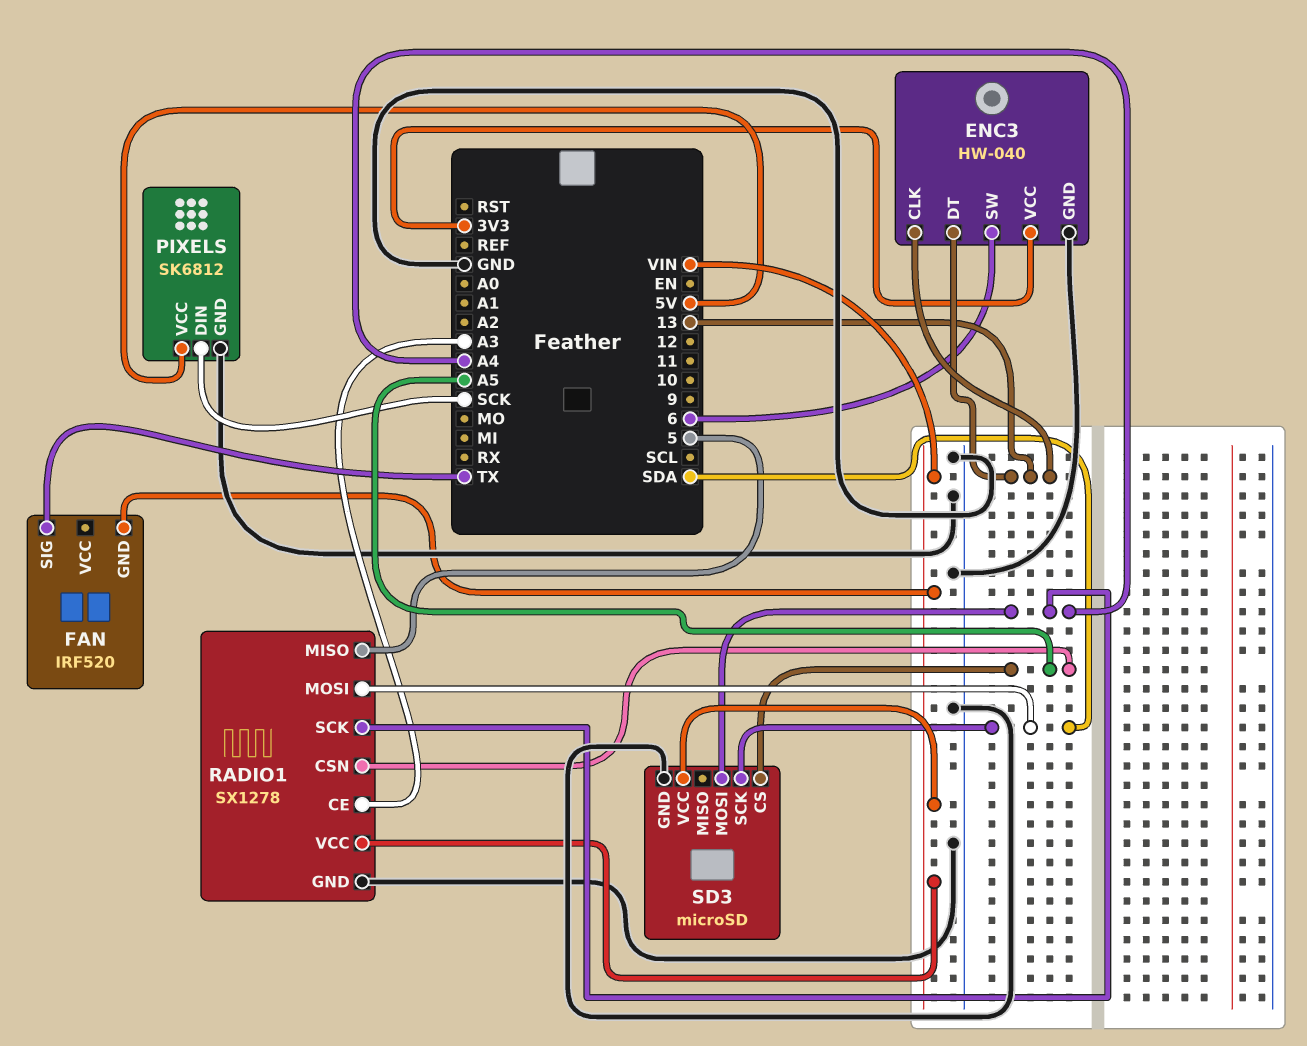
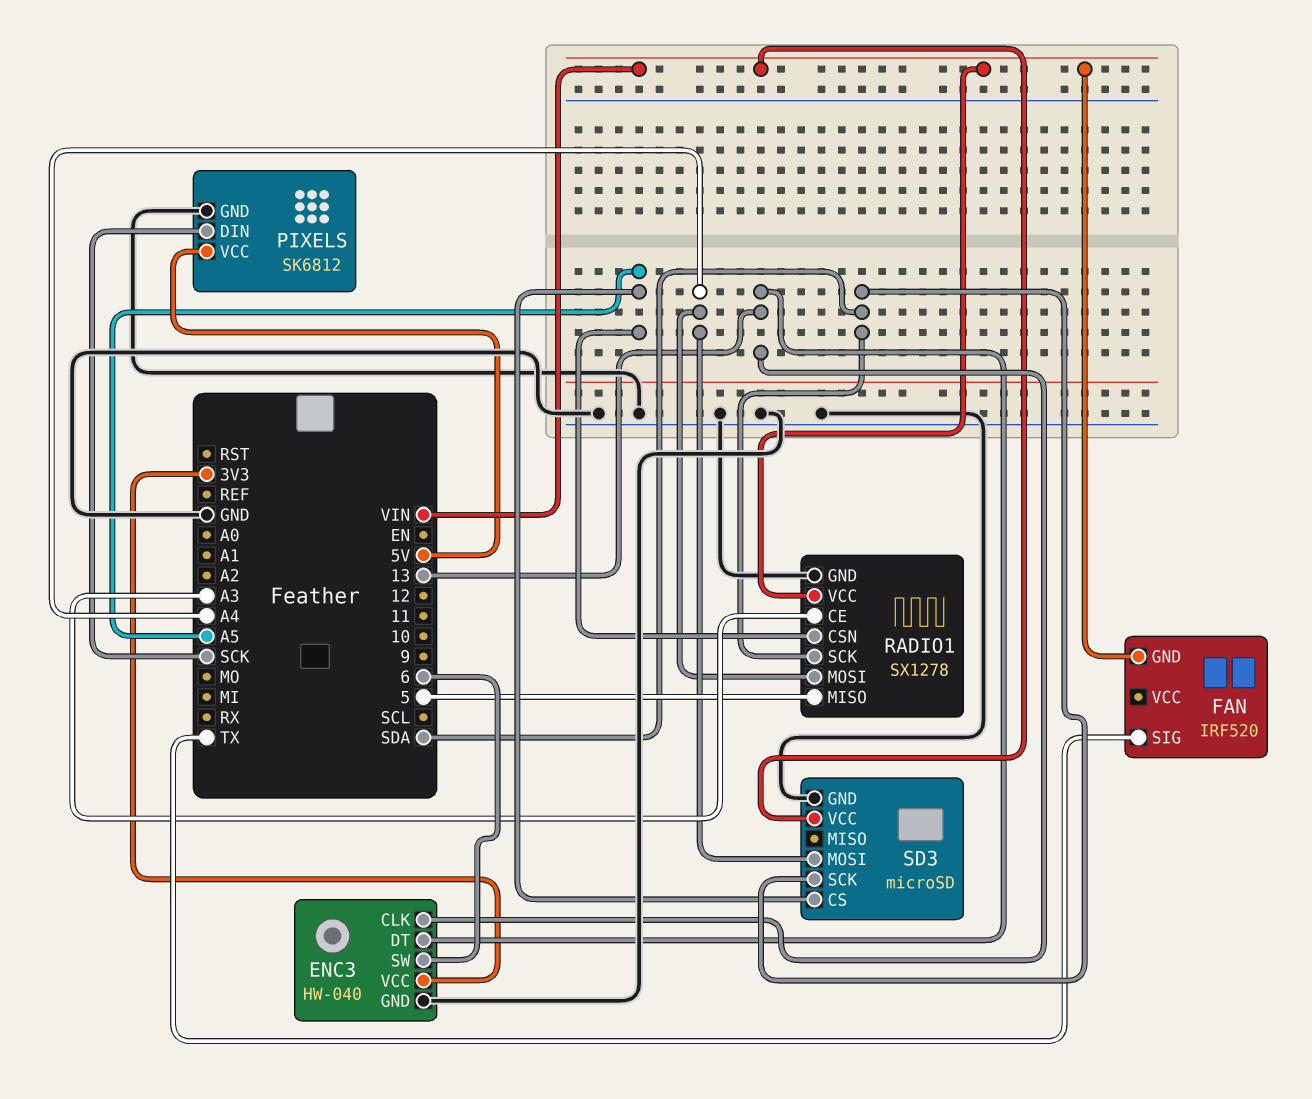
RADIO1 pin MOSI: SDA -> A4
RADIO1 pin SCK: A4 -> SDA

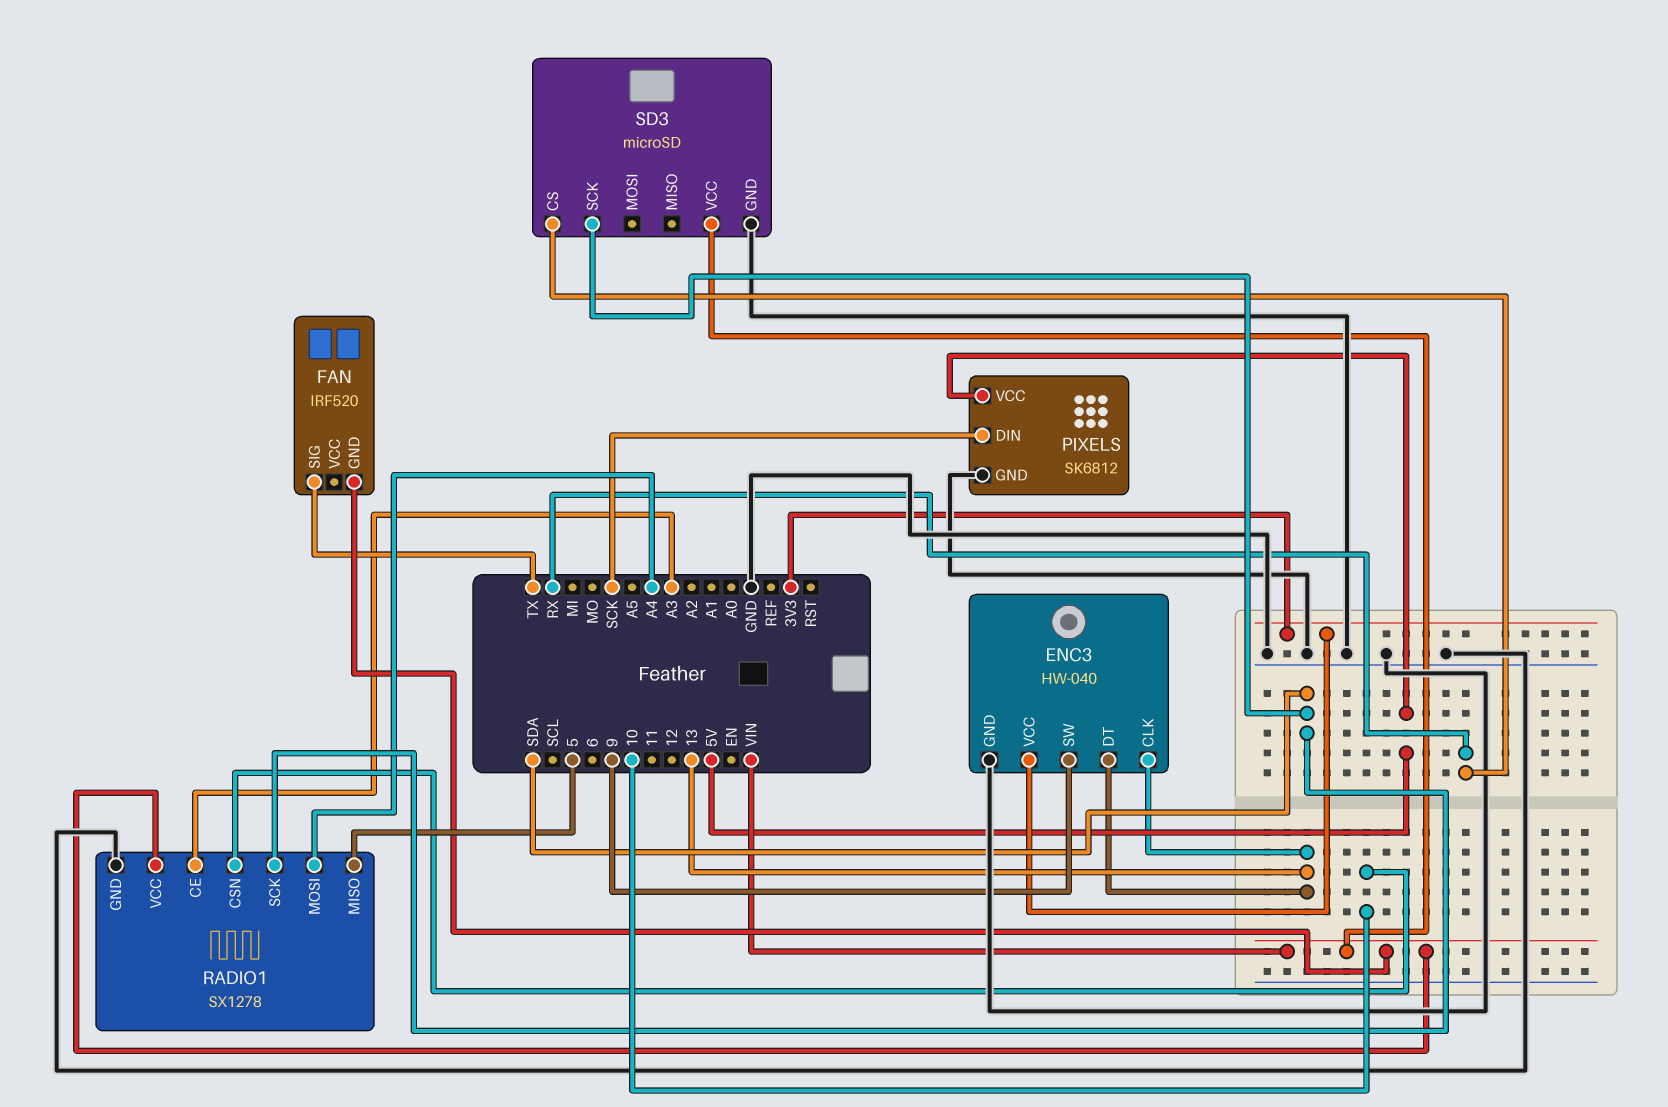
ENC3 pin SW: 6 -> 9
RADIO1 pin CSN: A5 -> 10
SD3 pin CS: A5 -> RX
SD3 pin MOSI: A4 -> none

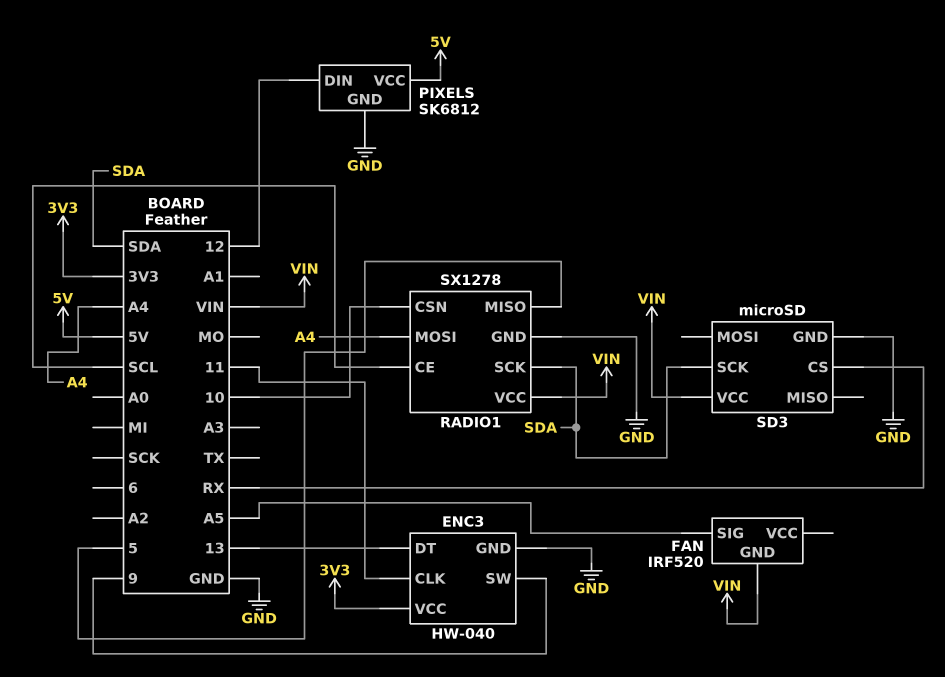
ENC3 pin CLK: 13 -> 11
FAN pin SIG: TX -> A5
PIXELS pin DIN: SCK -> 12
RADIO1 pin CE: A3 -> SCL

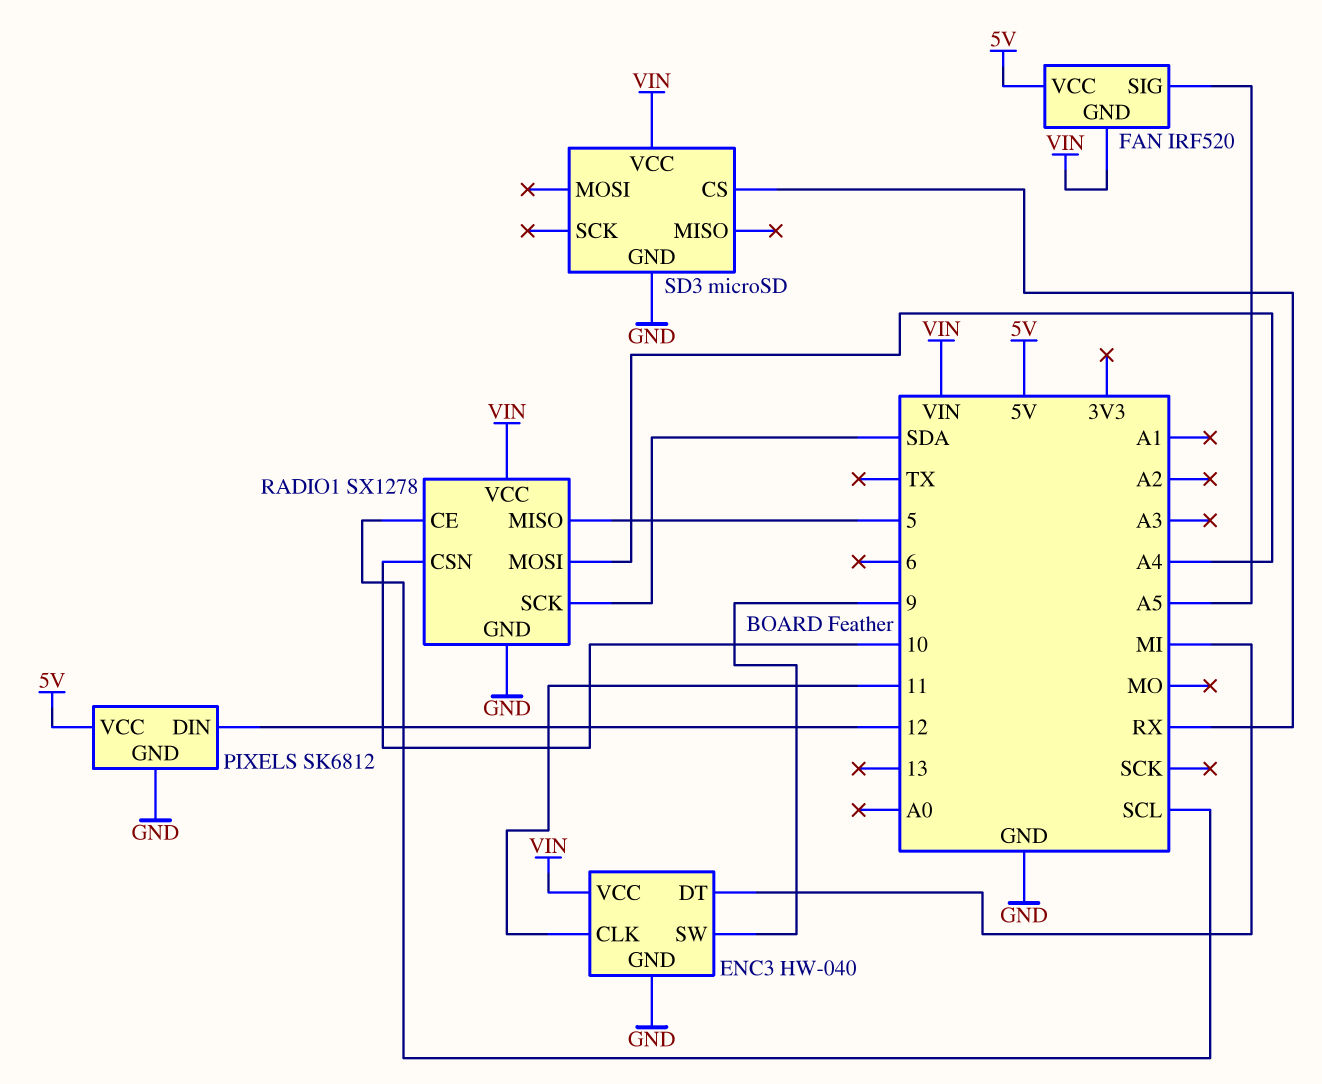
ENC3 pin DT: 13 -> MI
ENC3 pin VCC: 3V3 -> VIN
FAN pin VCC: none -> 5V
SD3 pin SCK: SDA -> none

